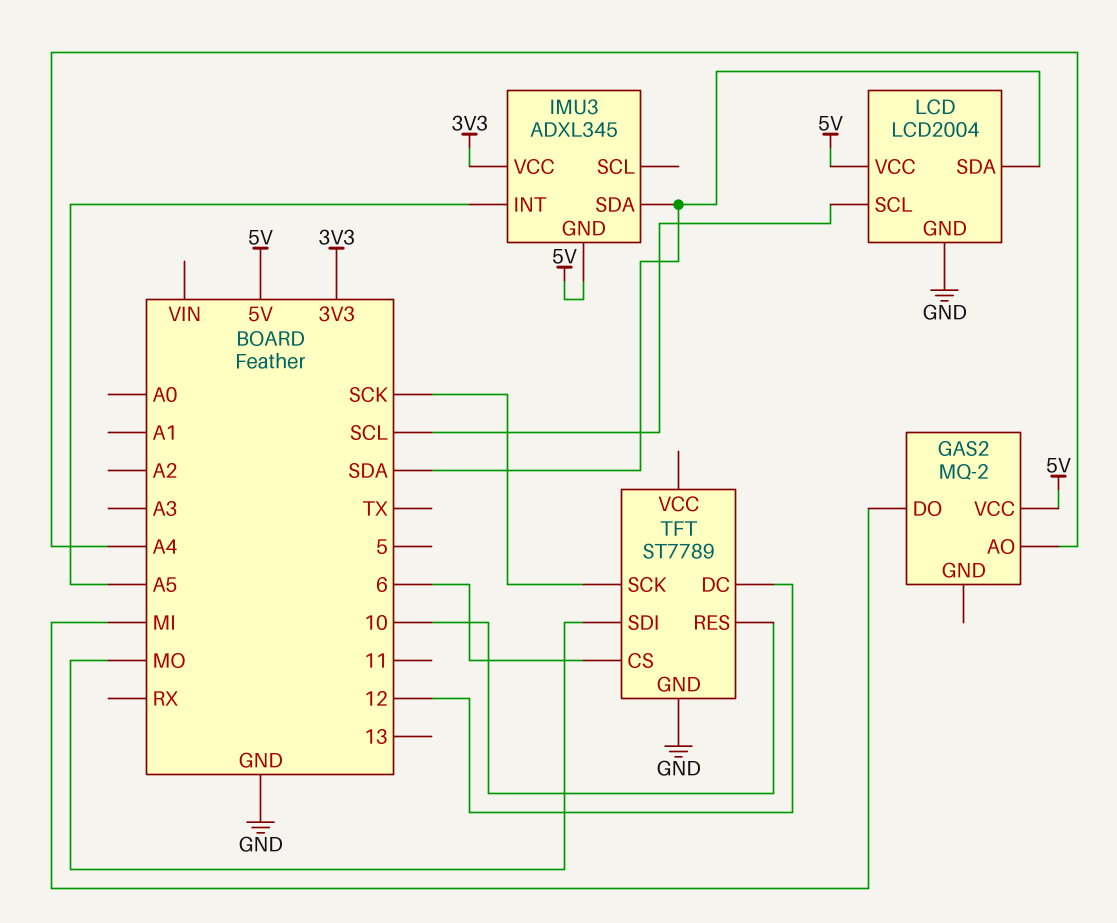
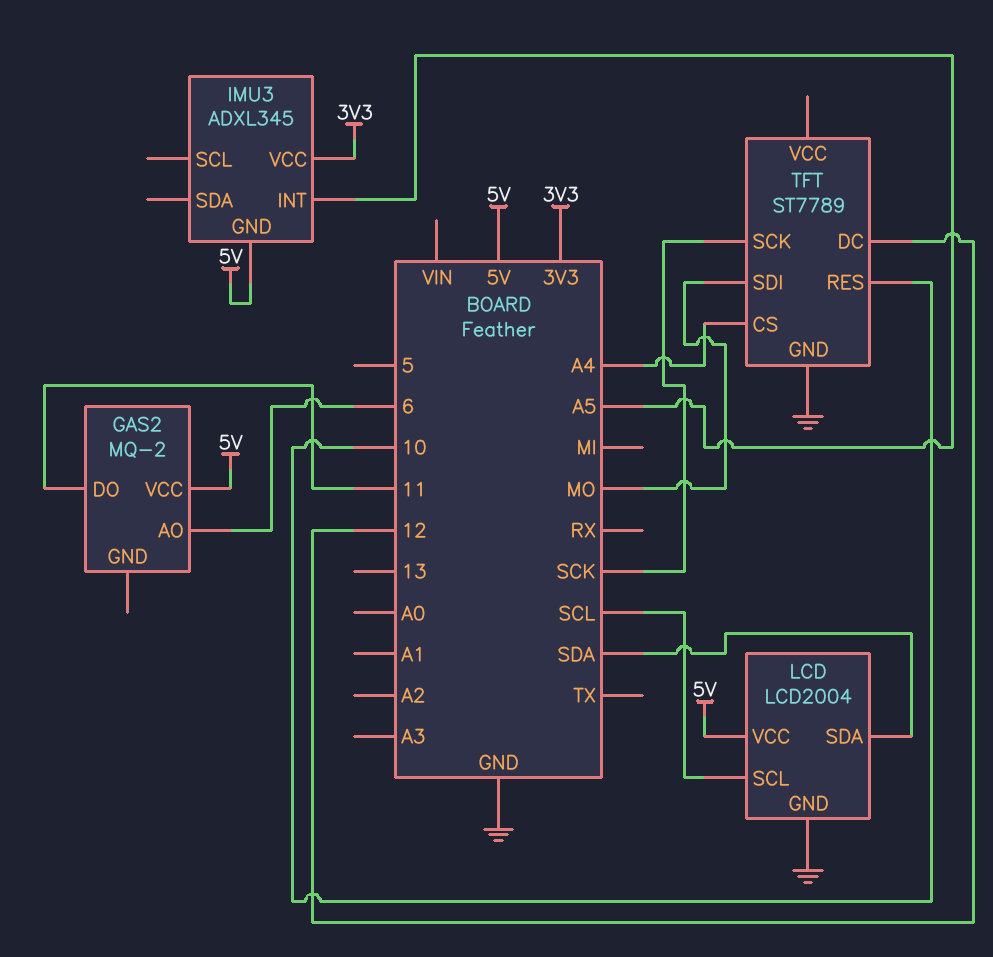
GAS2 pin AO: A4 -> 6
GAS2 pin DO: MI -> 11
IMU3 pin SDA: SDA -> none
TFT pin CS: 6 -> A4

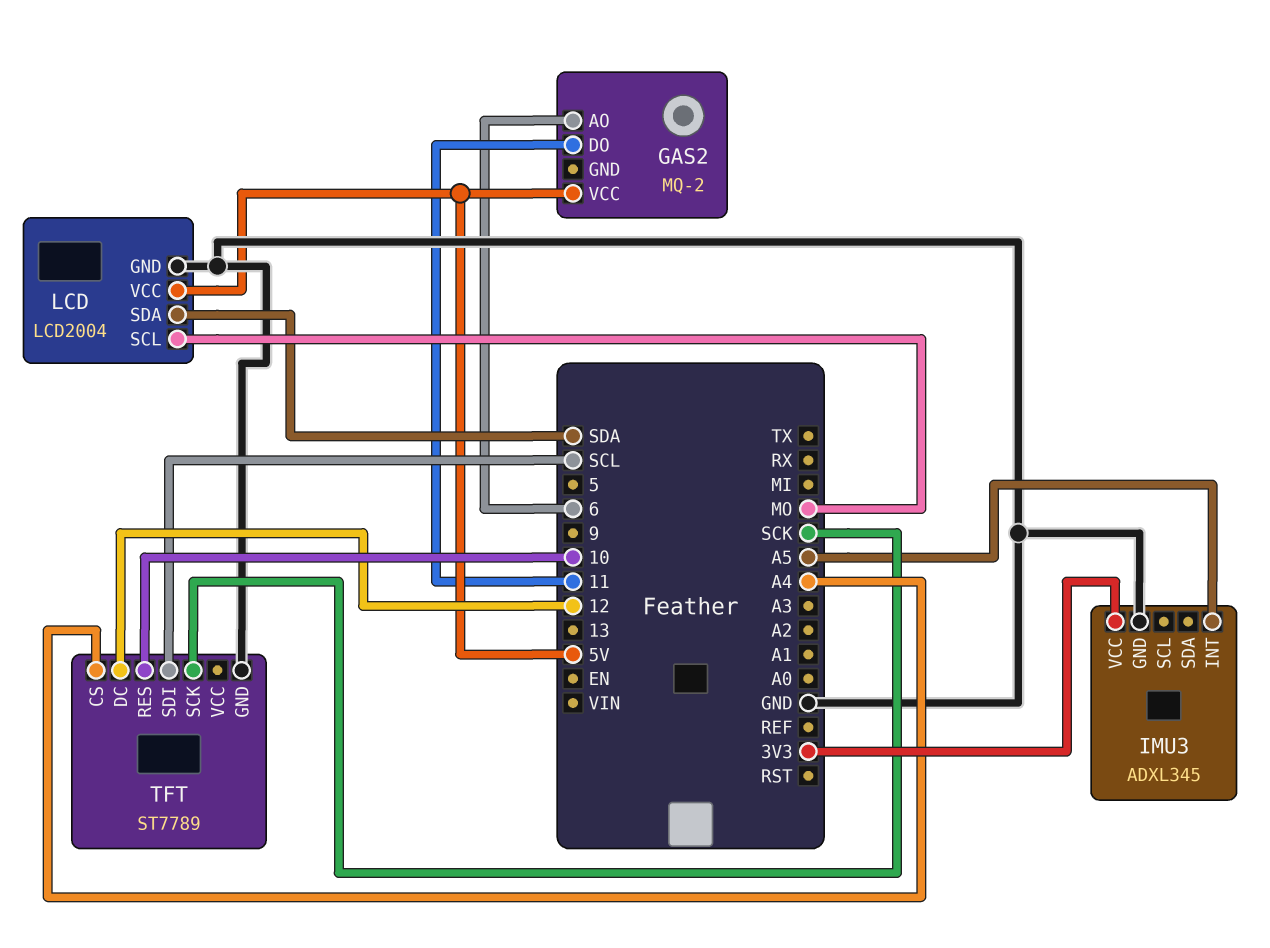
IMU3 pin GND: 5V -> GND
LCD pin SCL: SCL -> MO
TFT pin SDI: MO -> SCL

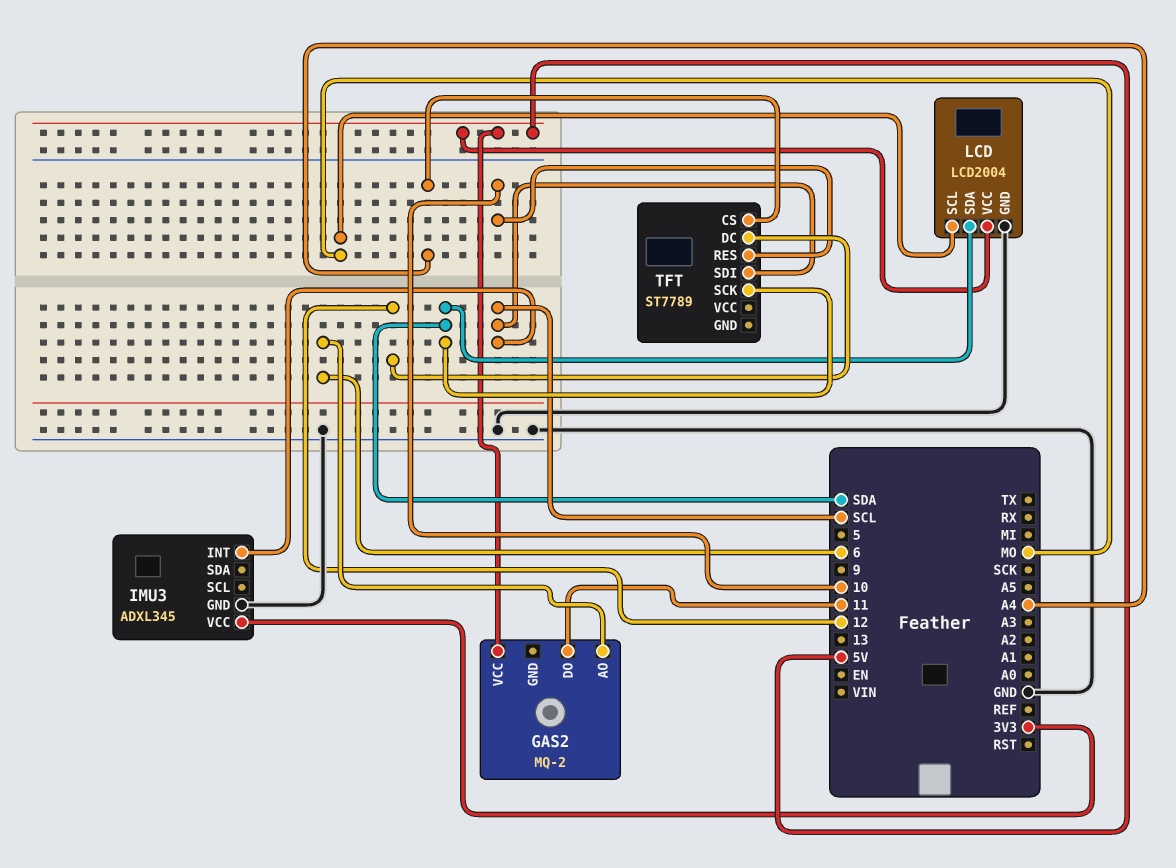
IMU3 pin INT: A5 -> SCL
TFT pin GND: GND -> none
TFT pin SCK: SCK -> SDA

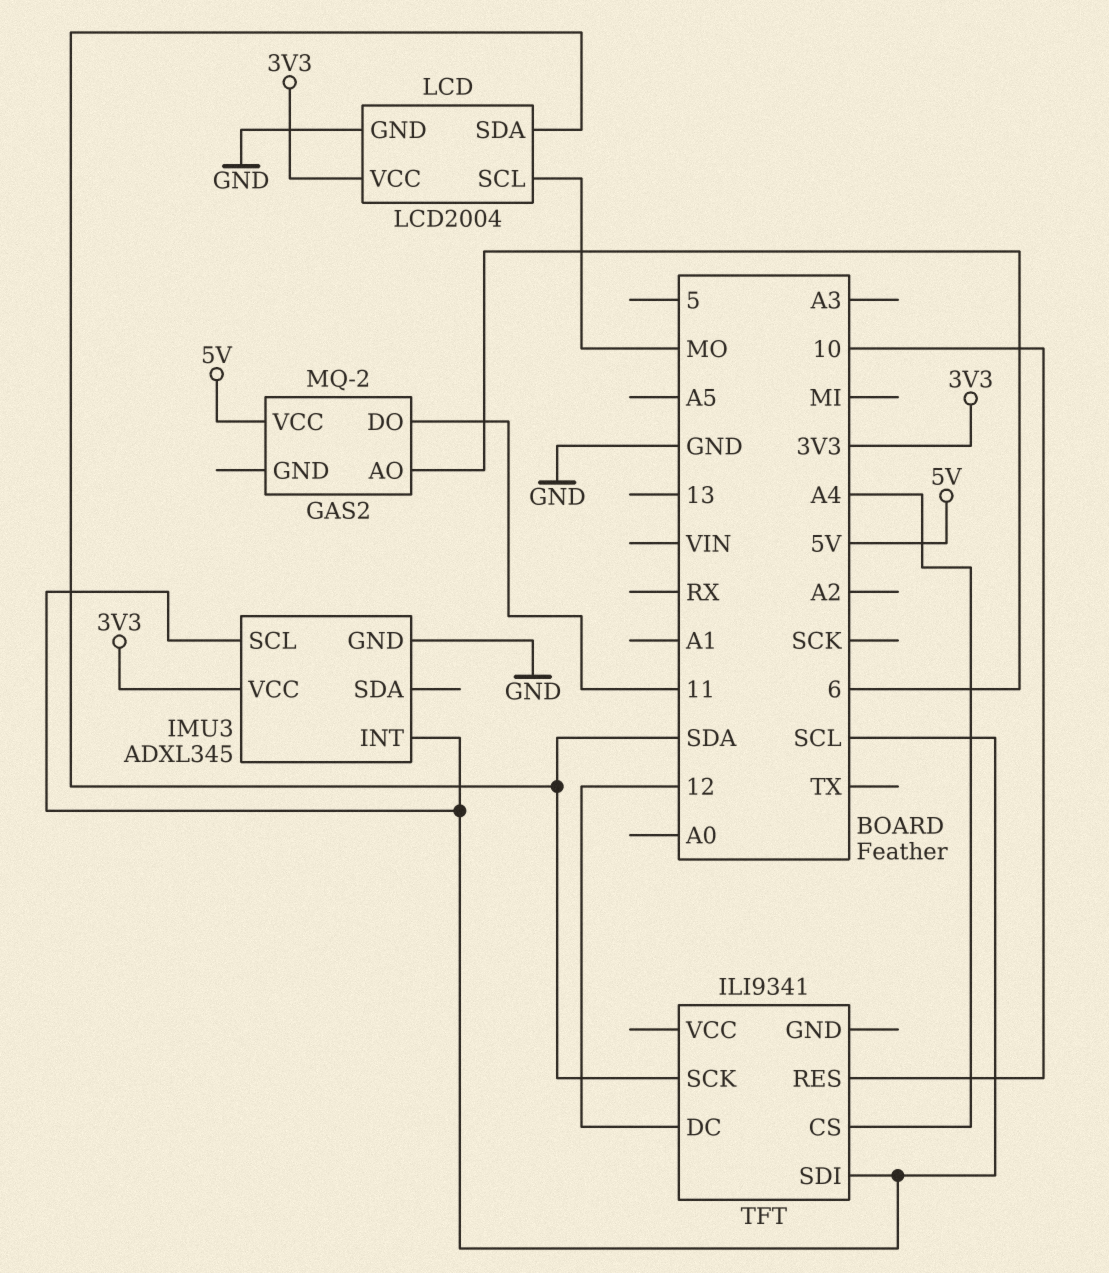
IMU3 pin SCL: none -> SCL
LCD pin VCC: 5V -> 3V3
TFT: ST7789 -> ILI9341

